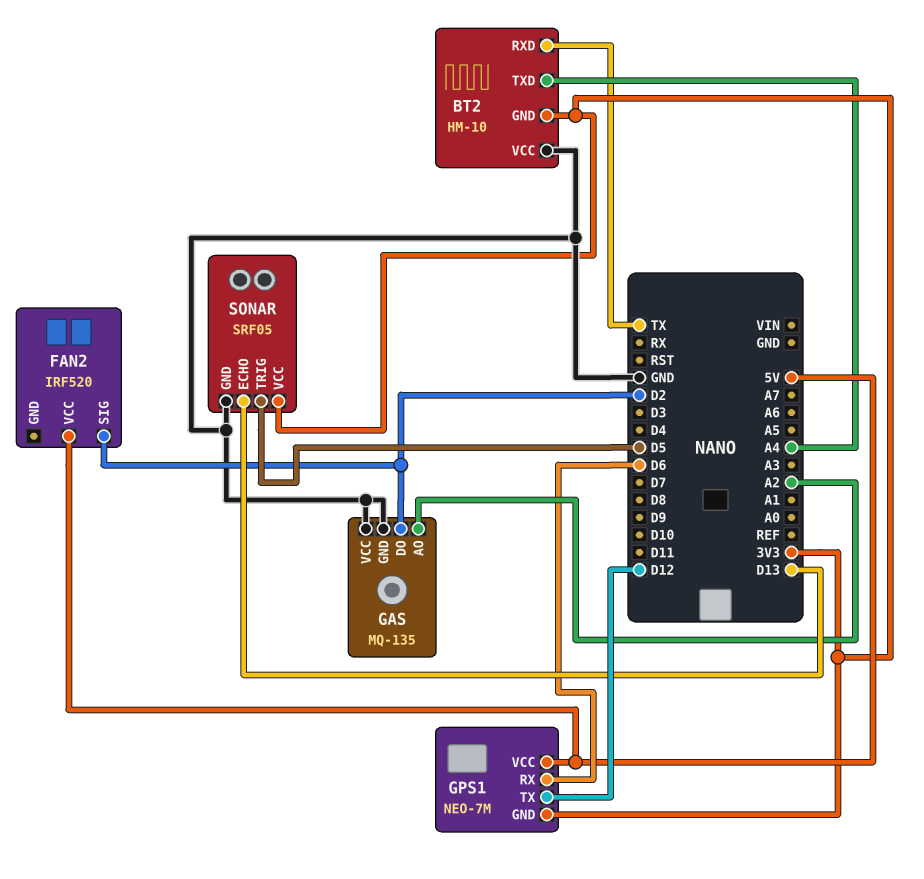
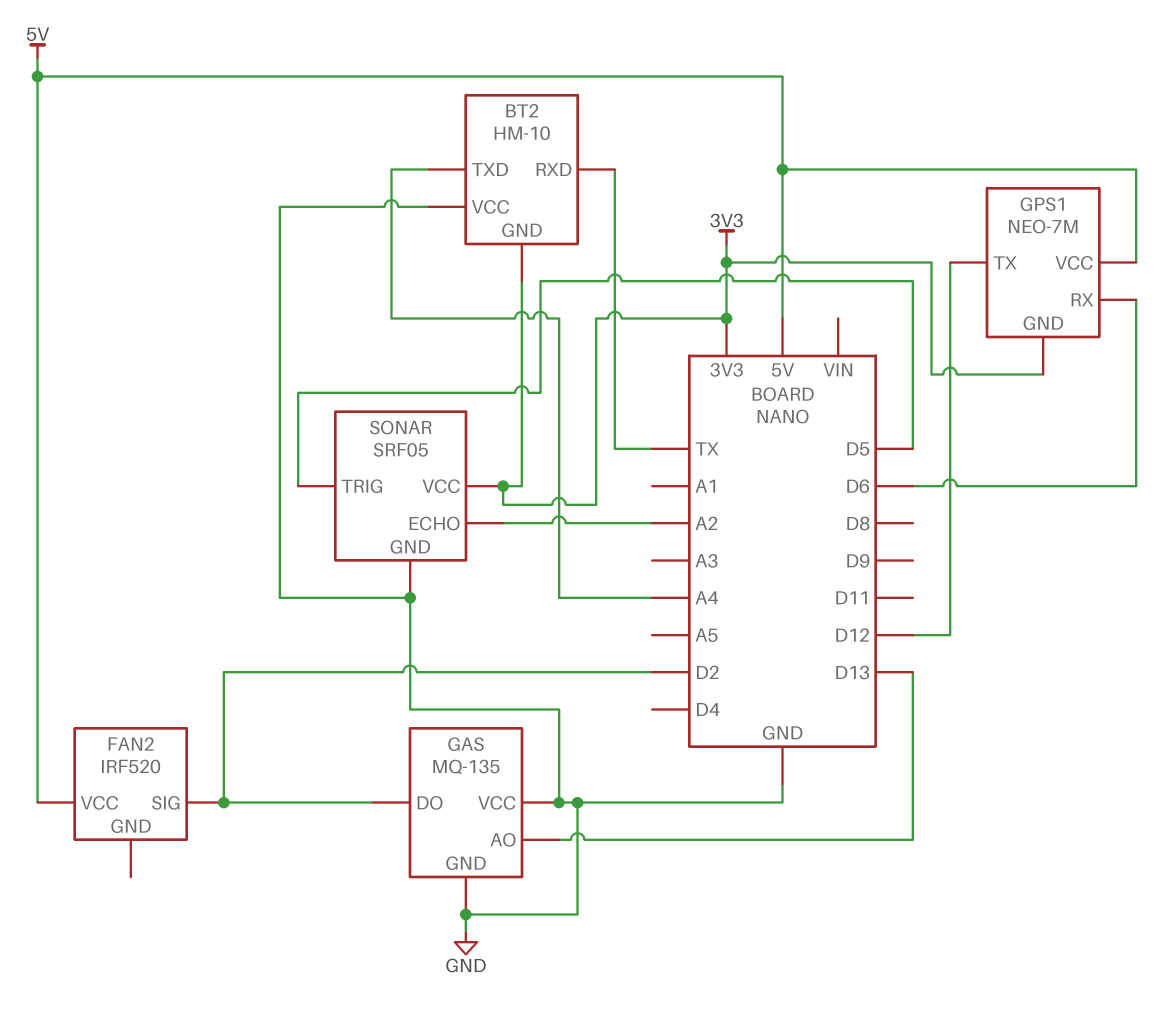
GAS pin AO: A2 -> D13
SONAR pin ECHO: D13 -> A2

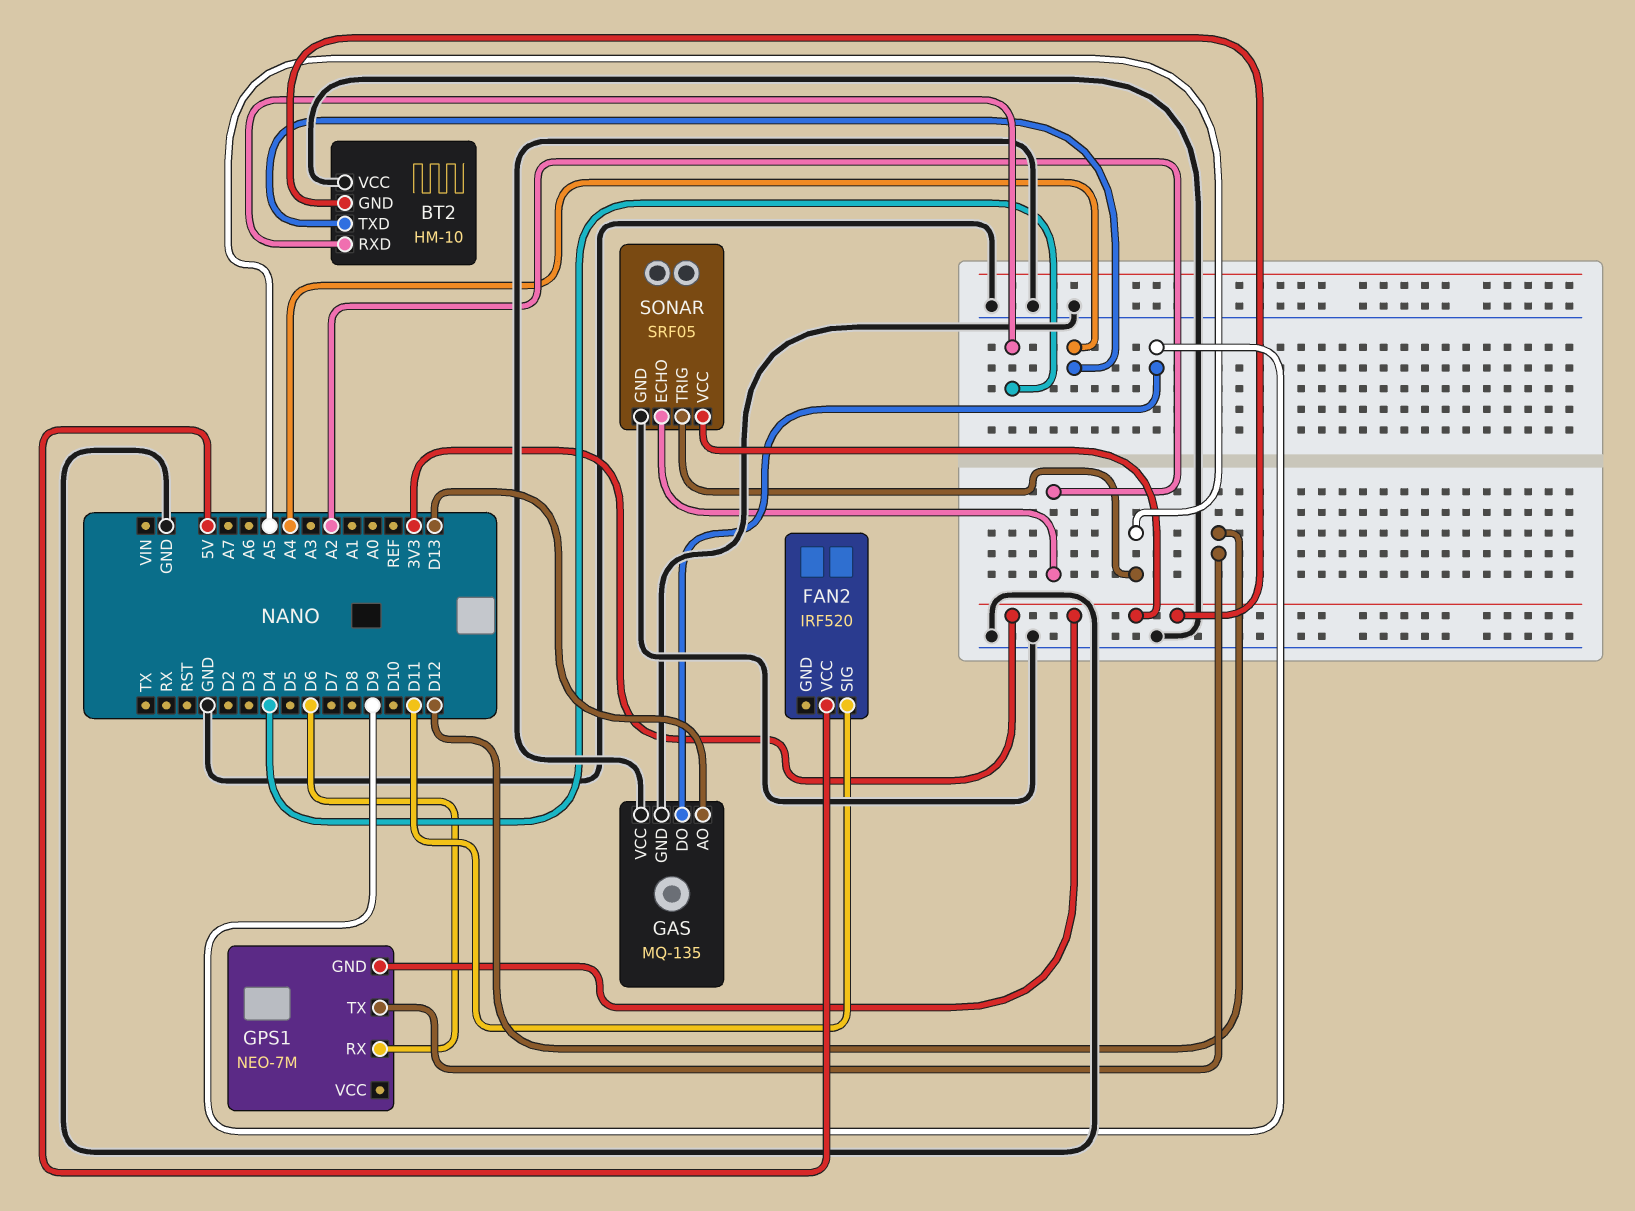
BT2 pin RXD: TX -> D4
FAN2 pin SIG: D2 -> D11
GAS pin DO: D2 -> D9
GPS1 pin VCC: 5V -> none
SONAR pin TRIG: D5 -> A5

